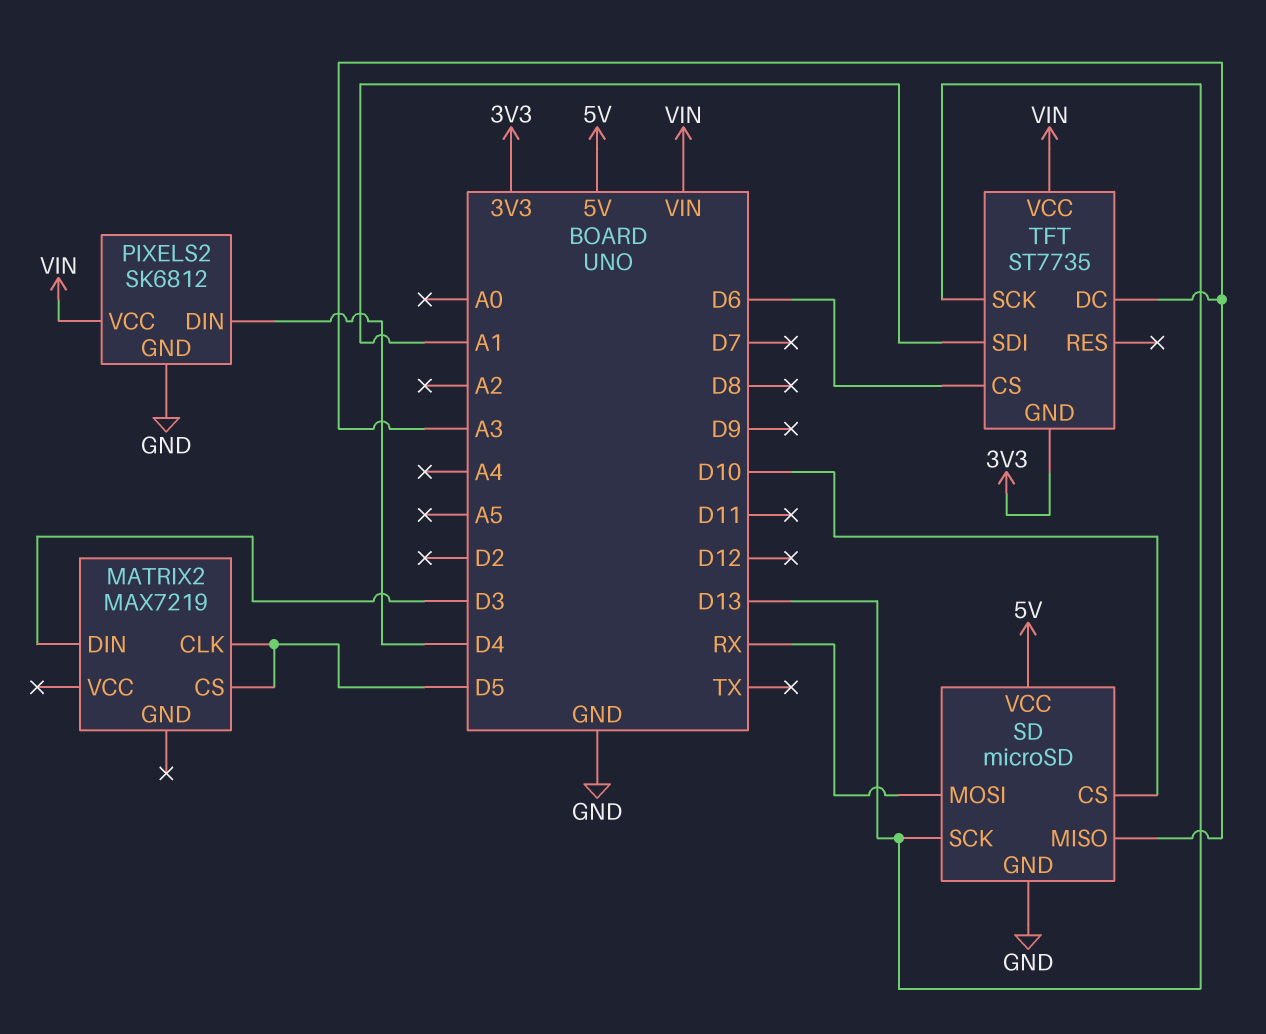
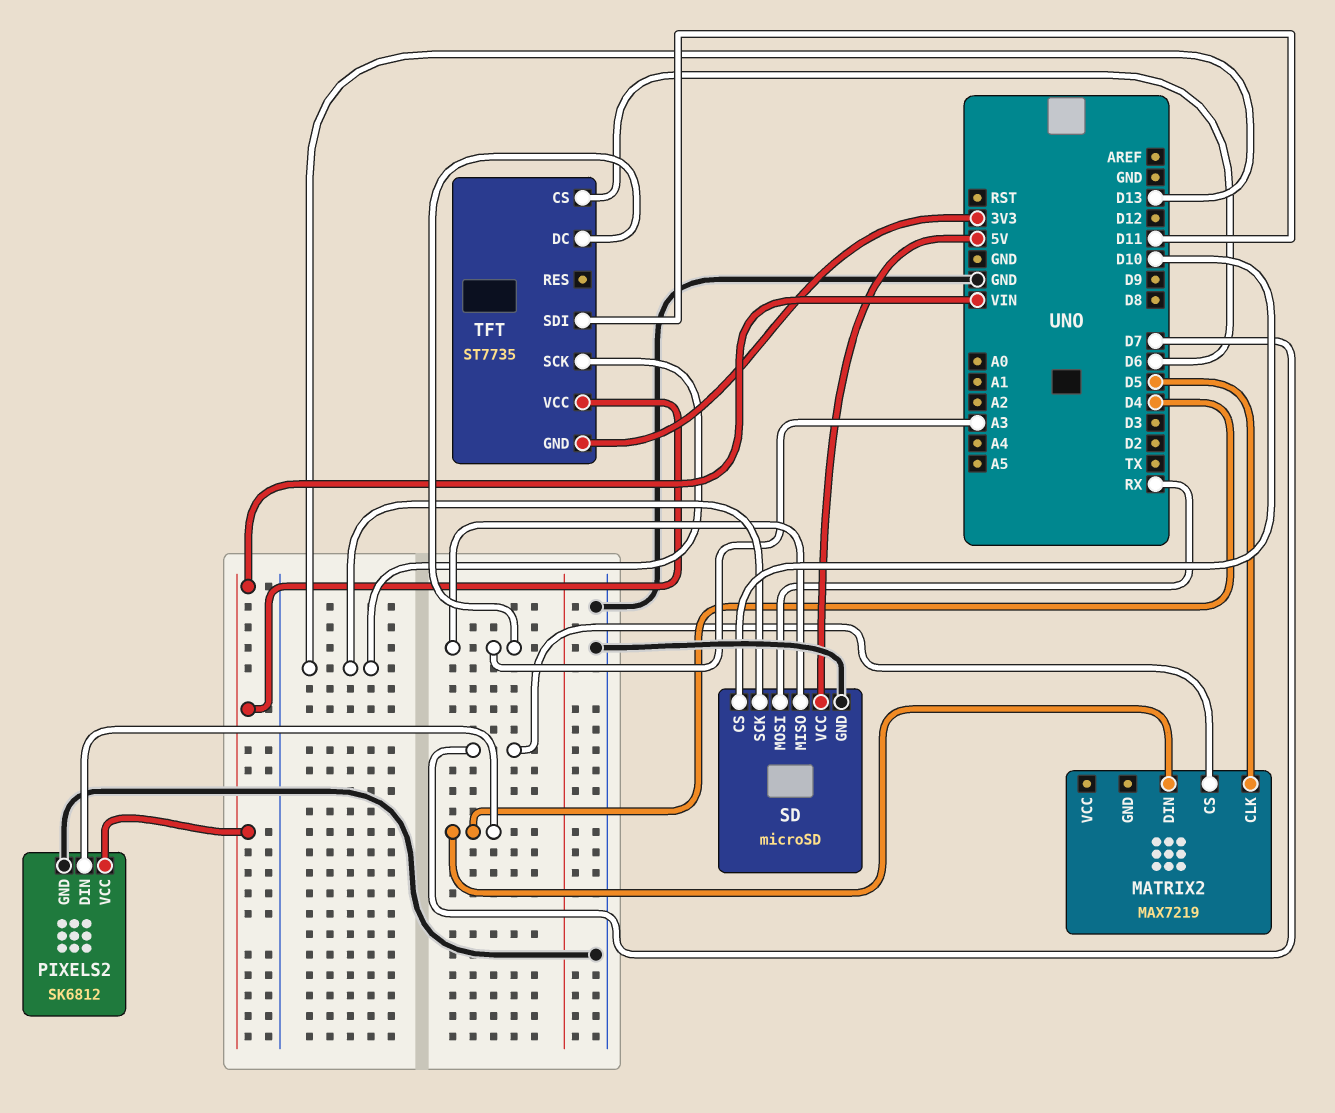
MATRIX2 pin CS: D5 -> D7
MATRIX2 pin DIN: D3 -> D4
TFT pin SDI: A1 -> D11

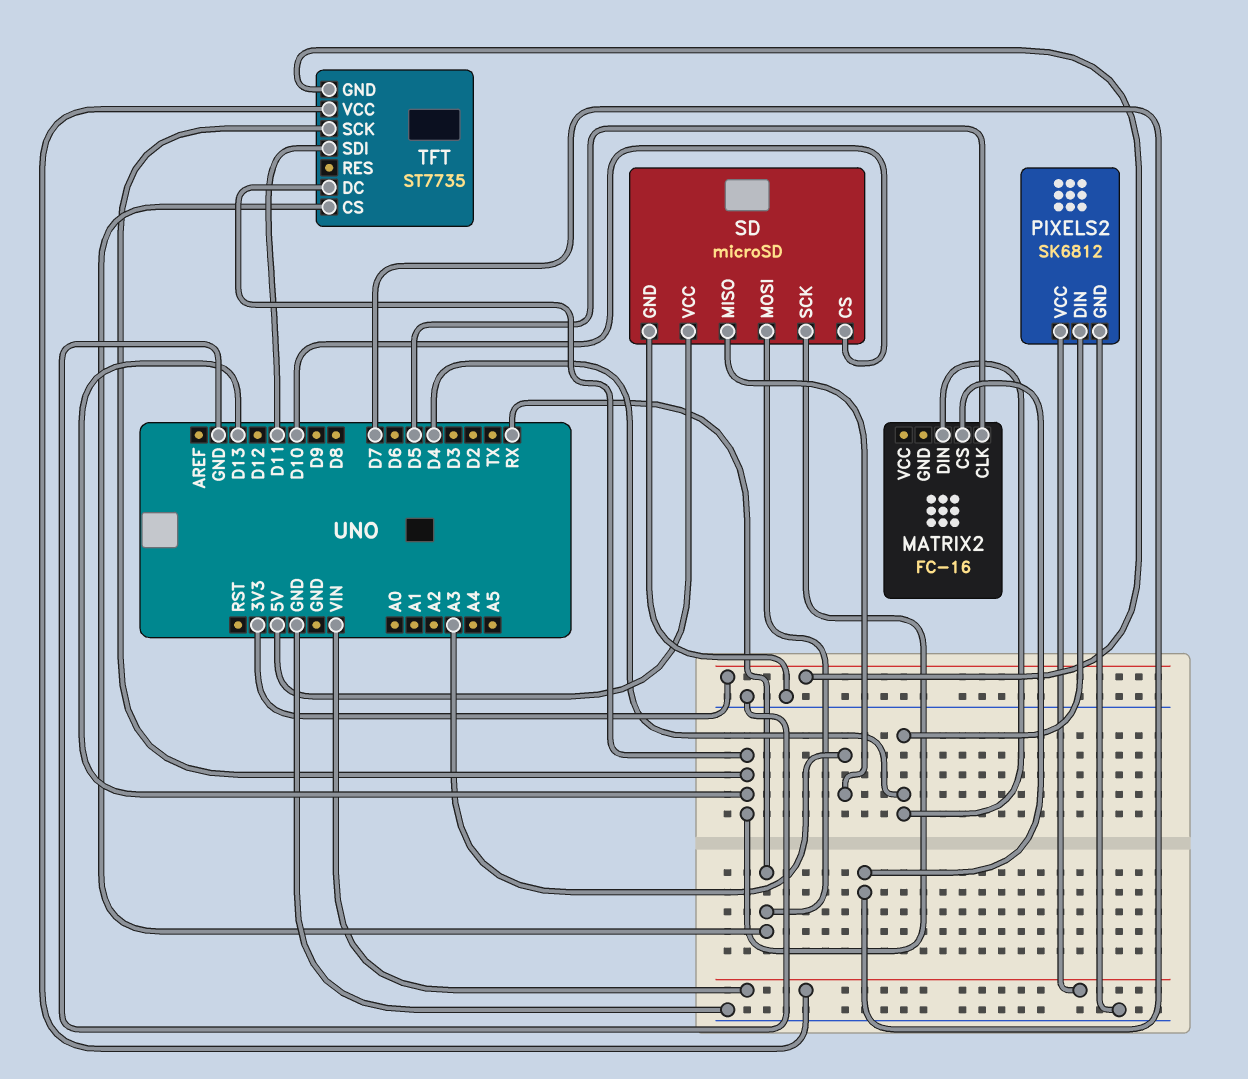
MATRIX2: MAX7219 -> FC-16
TFT pin CS: D6 -> RX
TFT pin DC: A3 -> D13

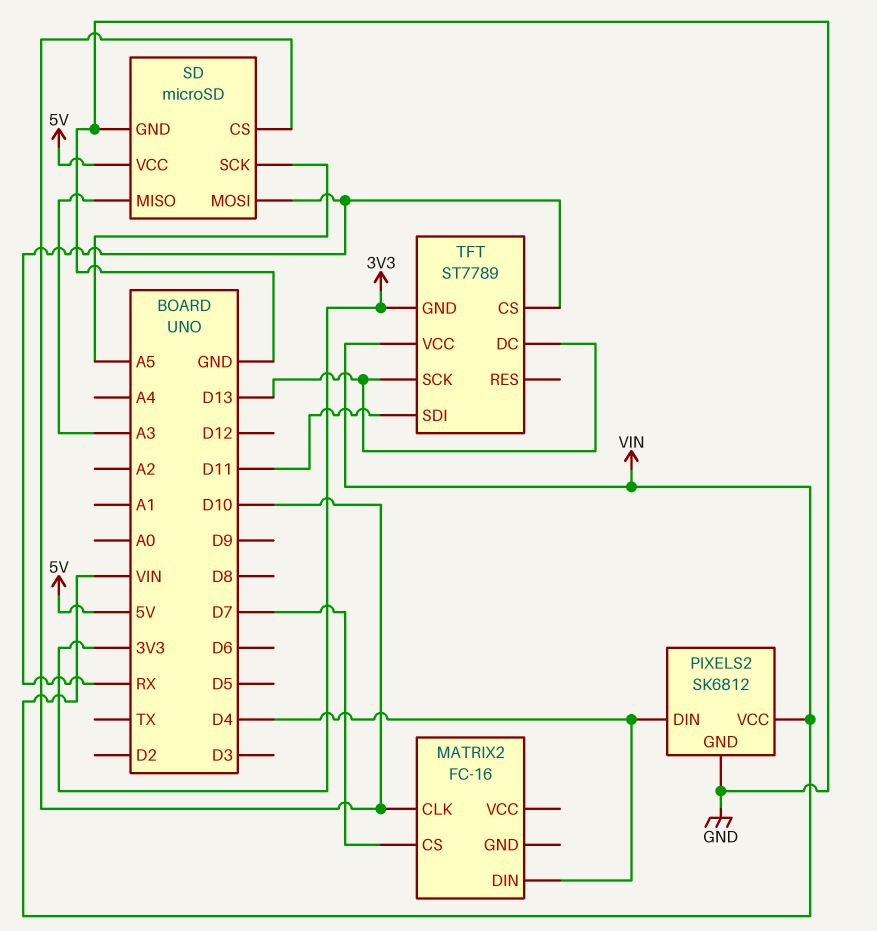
MATRIX2 pin CLK: D5 -> D10
SD pin SCK: D13 -> A5
TFT: ST7735 -> ST7789

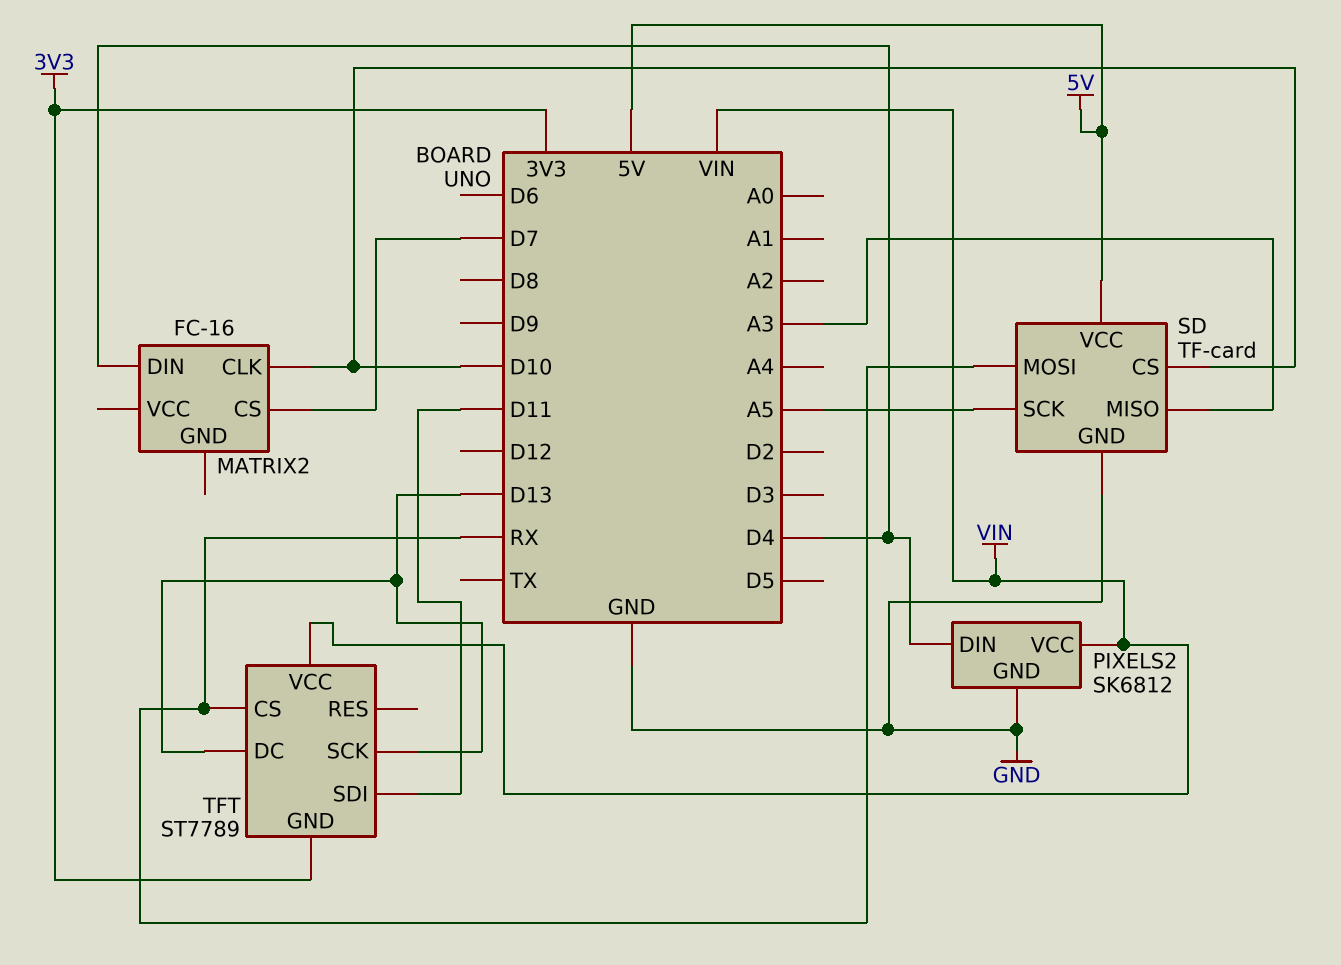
SD: microSD -> TF-card

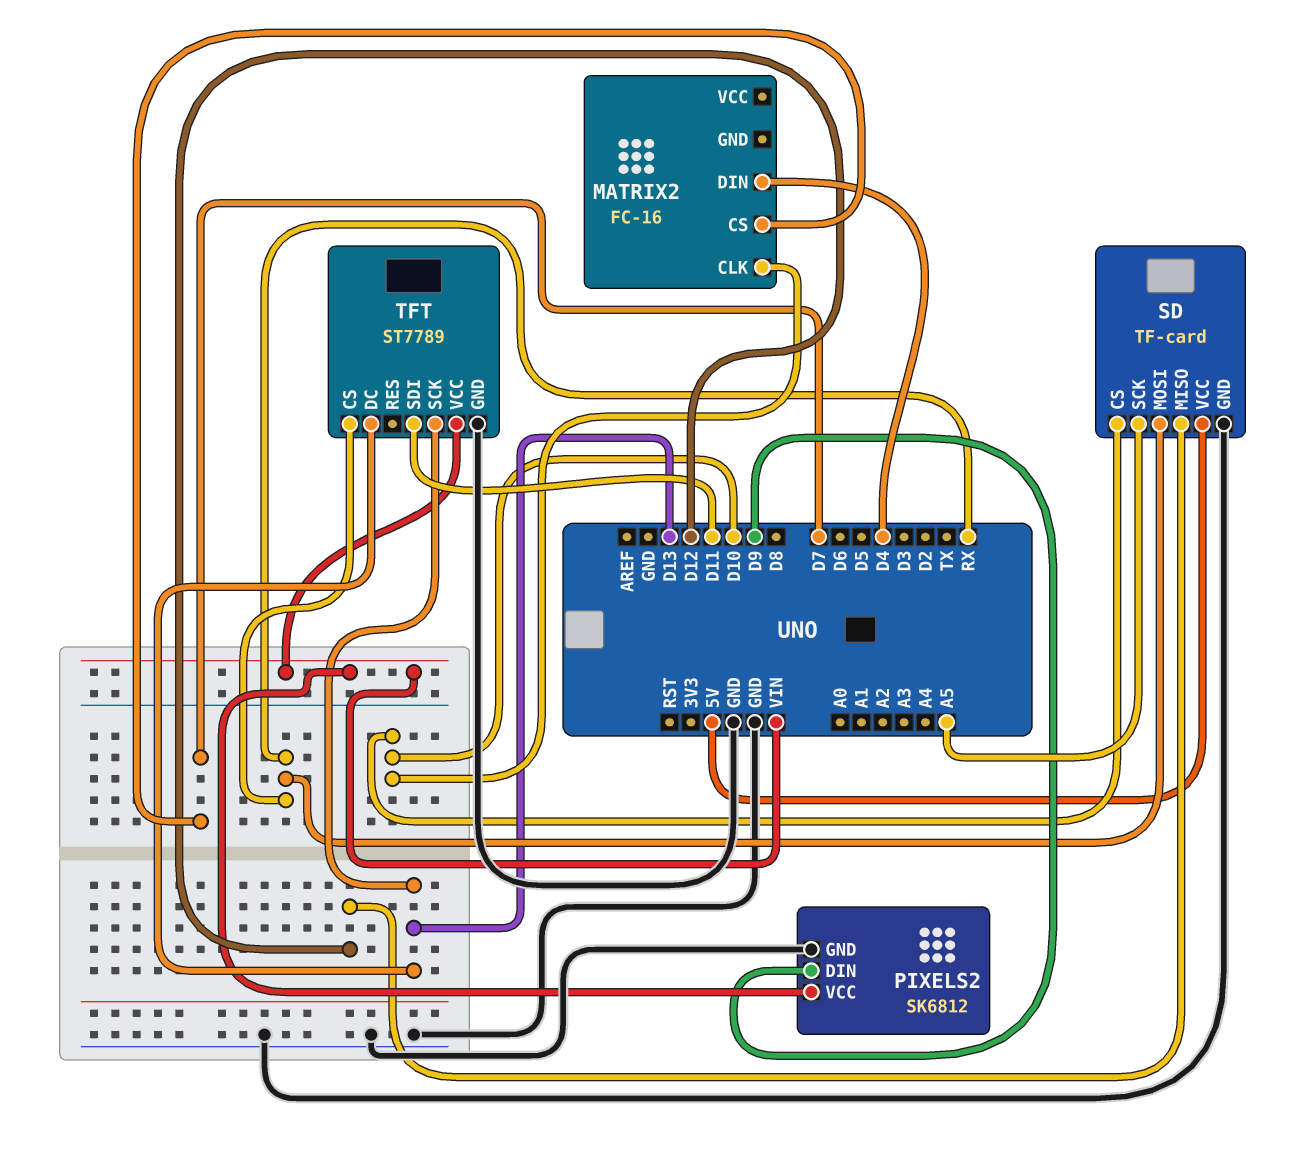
PIXELS2 pin DIN: D4 -> D9
SD pin MISO: A3 -> D12
TFT pin GND: 3V3 -> GND

